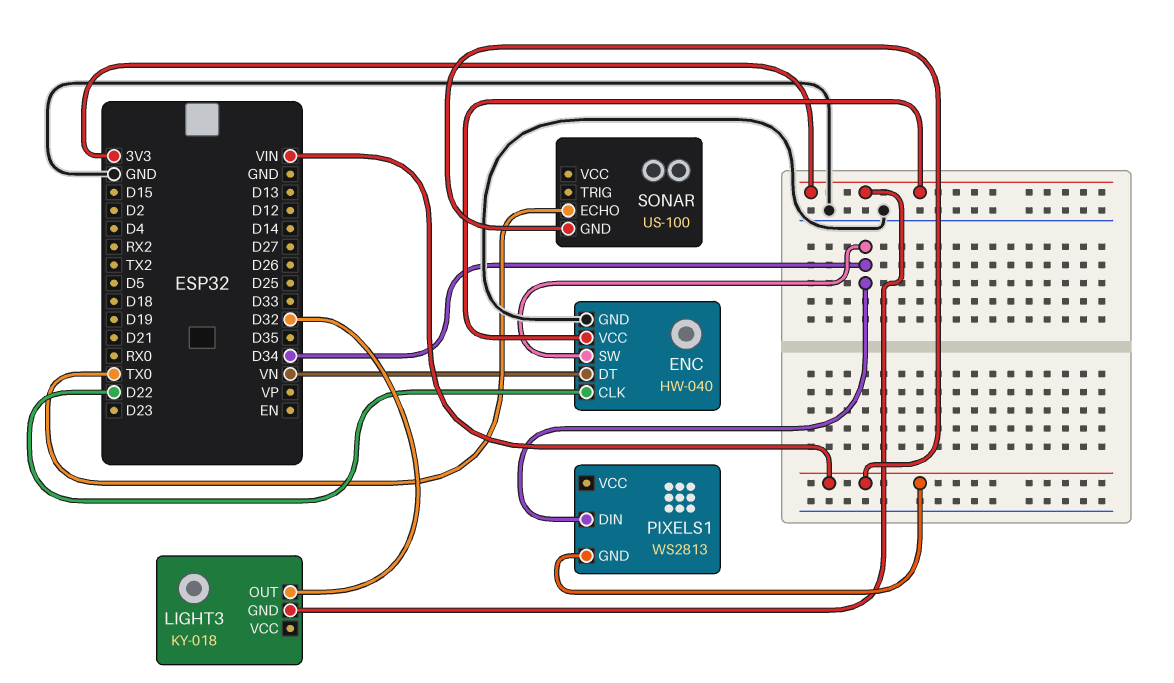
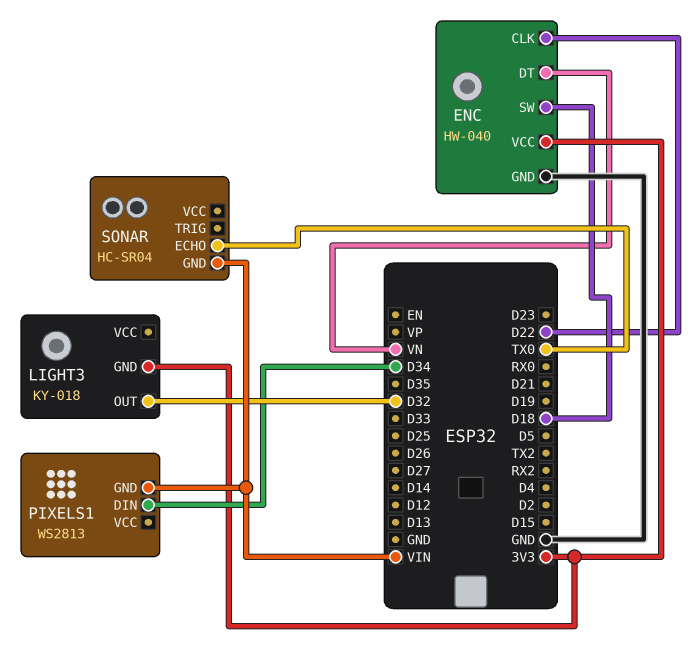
ENC pin SW: D34 -> D18
SONAR: US-100 -> HC-SR04

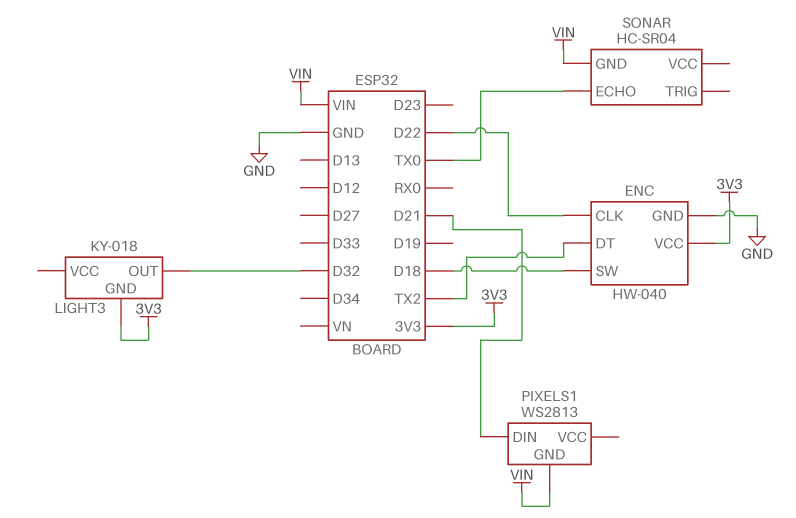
ENC pin DT: VN -> TX2
PIXELS1 pin DIN: D34 -> D21

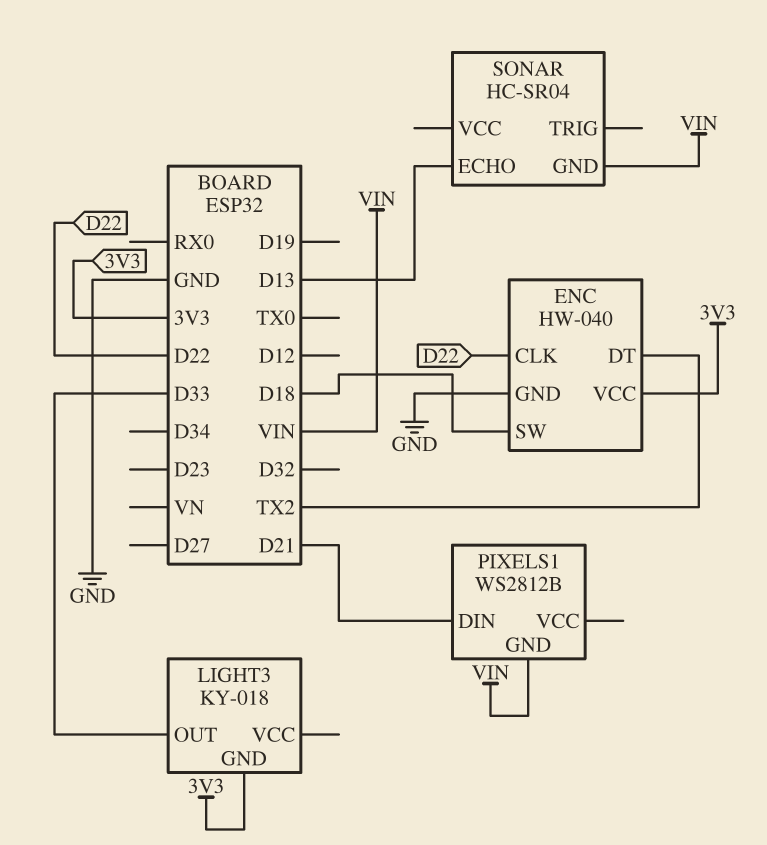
LIGHT3 pin OUT: D32 -> D33
PIXELS1: WS2813 -> WS2812B
SONAR pin ECHO: TX0 -> D13

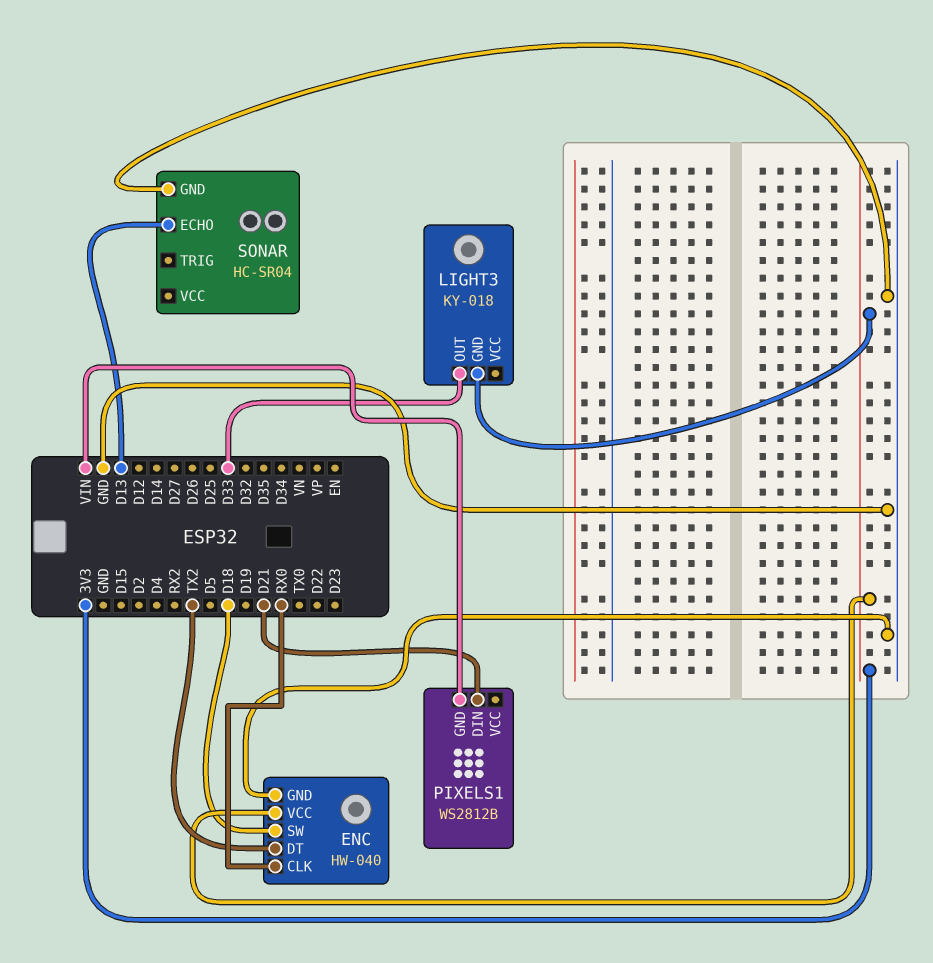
ENC pin CLK: D22 -> RX0
SONAR pin GND: VIN -> GND

